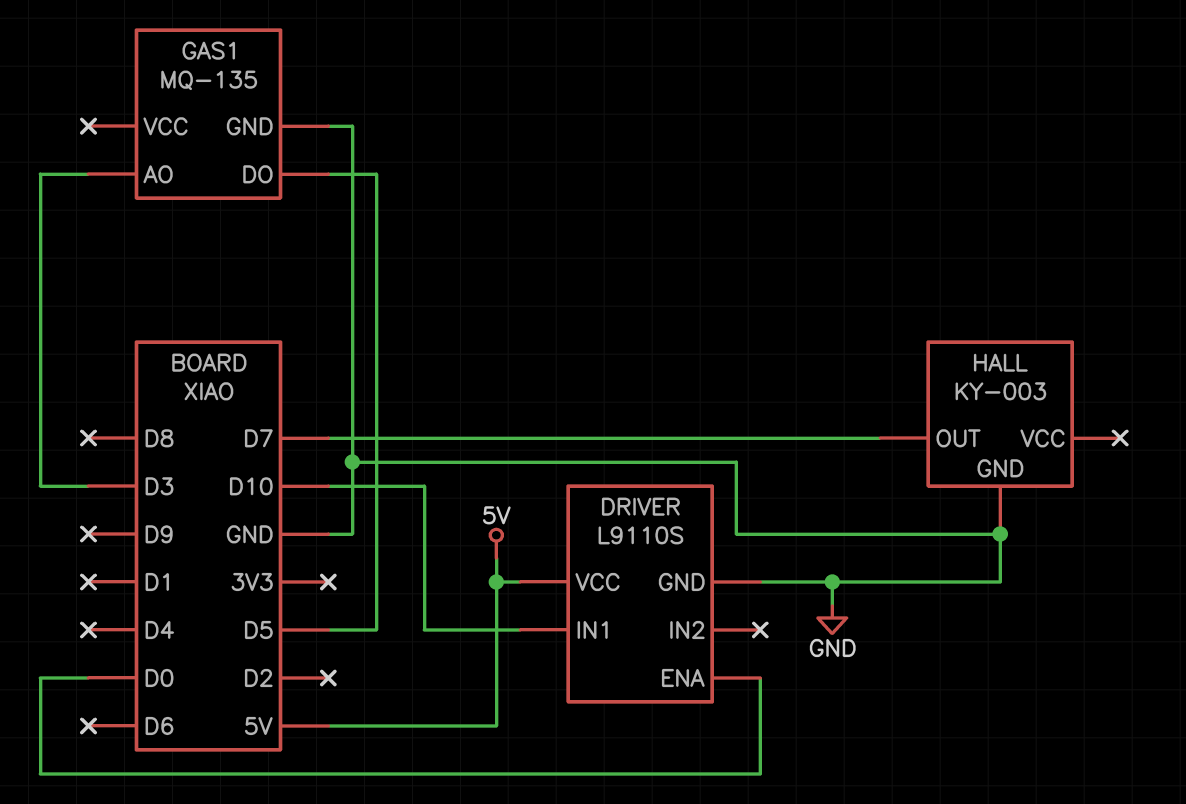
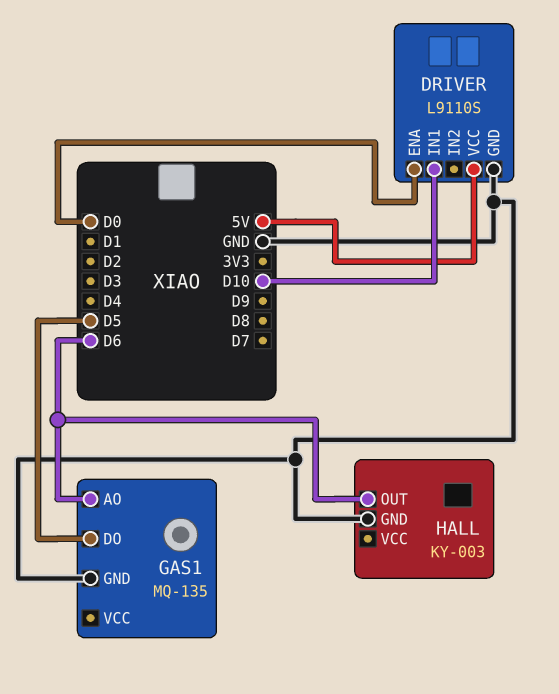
GAS1 pin AO: D3 -> D6
HALL pin OUT: D7 -> D6

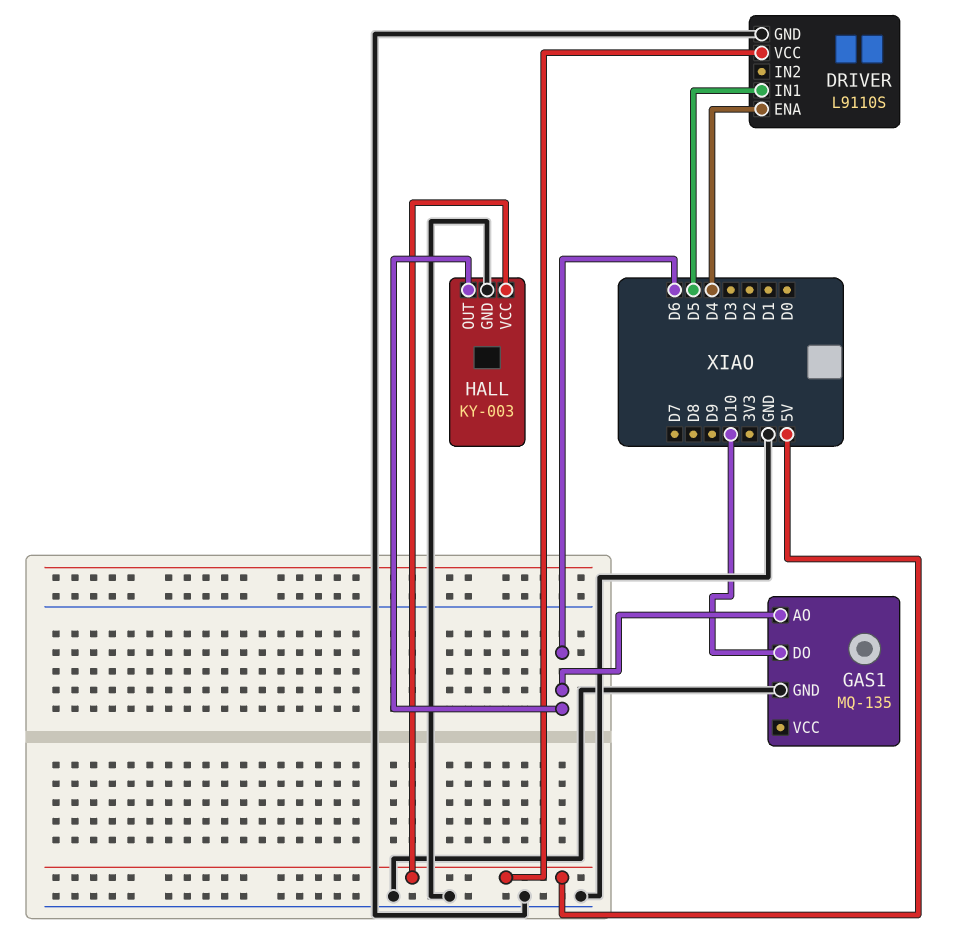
DRIVER pin ENA: D0 -> D4
DRIVER pin IN1: D10 -> D5
GAS1 pin DO: D5 -> D10
HALL pin VCC: none -> 5V

